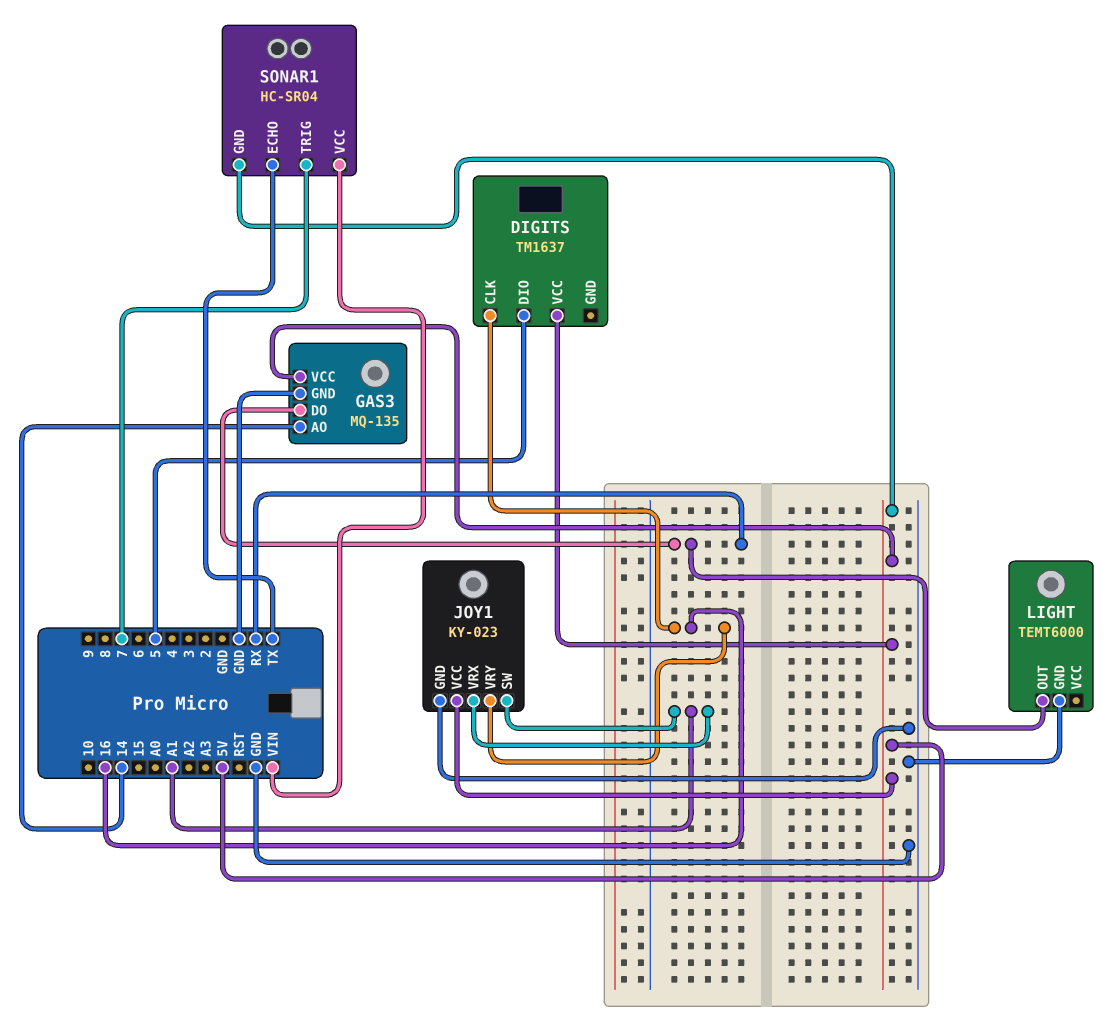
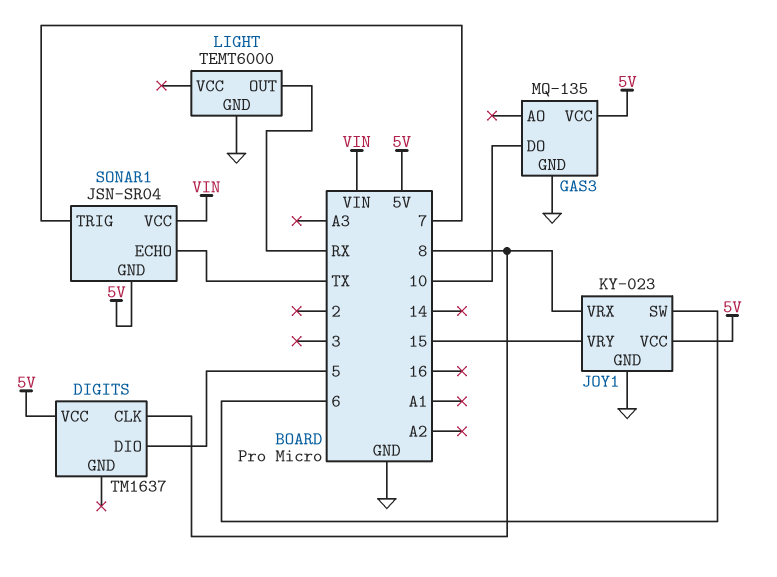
DIGITS pin CLK: 16 -> 8
GAS3 pin AO: 14 -> none
GAS3 pin DO: RX -> 10
JOY1 pin SW: A1 -> 6
JOY1 pin VRX: A1 -> 8
JOY1 pin VRY: 16 -> 15
SONAR1: HC-SR04 -> JSN-SR04

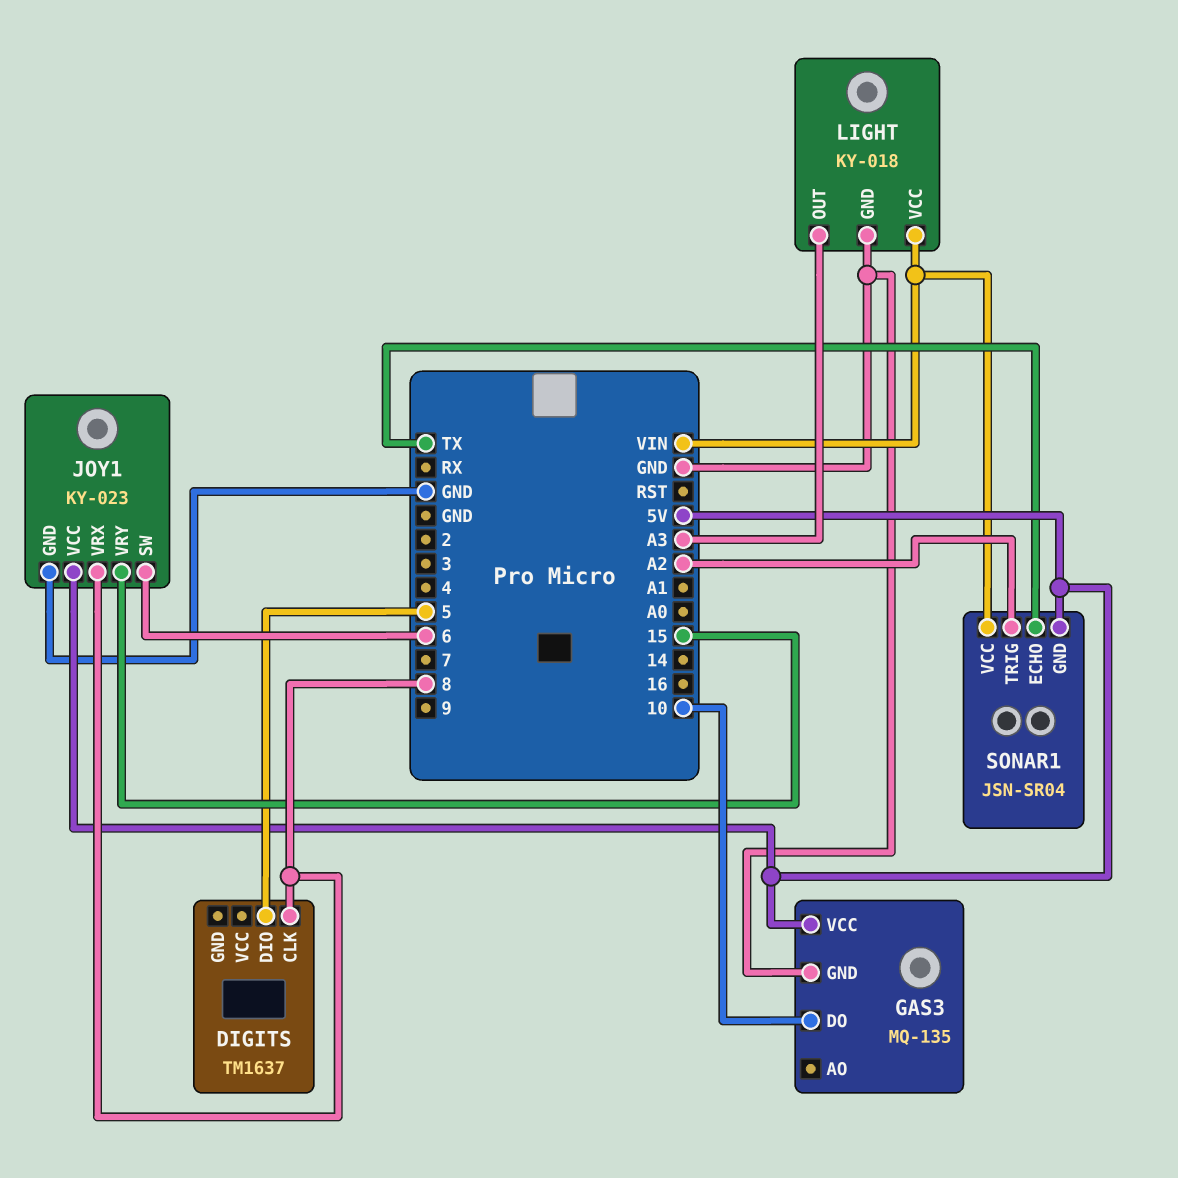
DIGITS pin VCC: 5V -> none
LIGHT: TEMT6000 -> KY-018
LIGHT pin OUT: RX -> A3
LIGHT pin VCC: none -> VIN
SONAR1 pin TRIG: 7 -> A2

